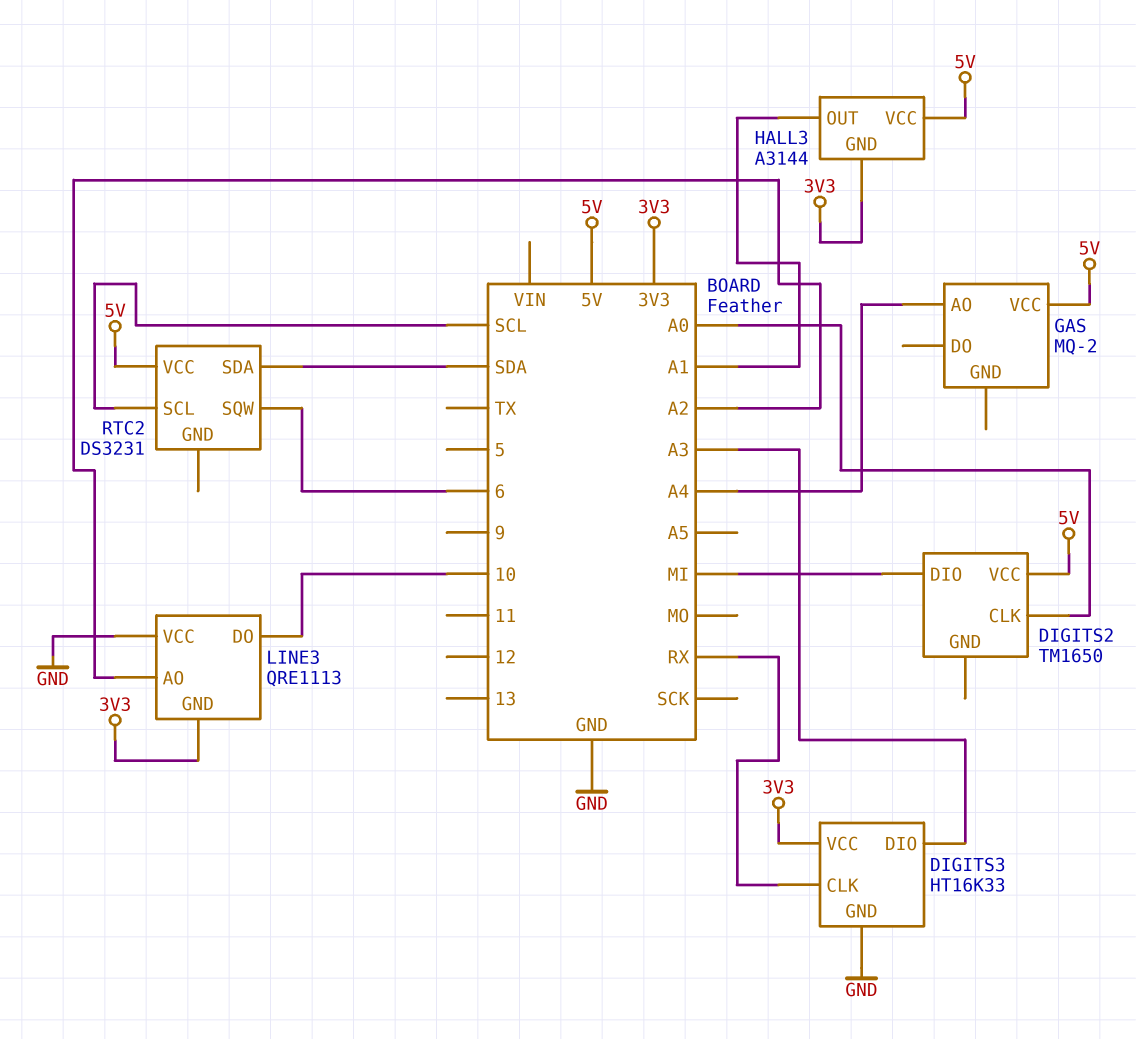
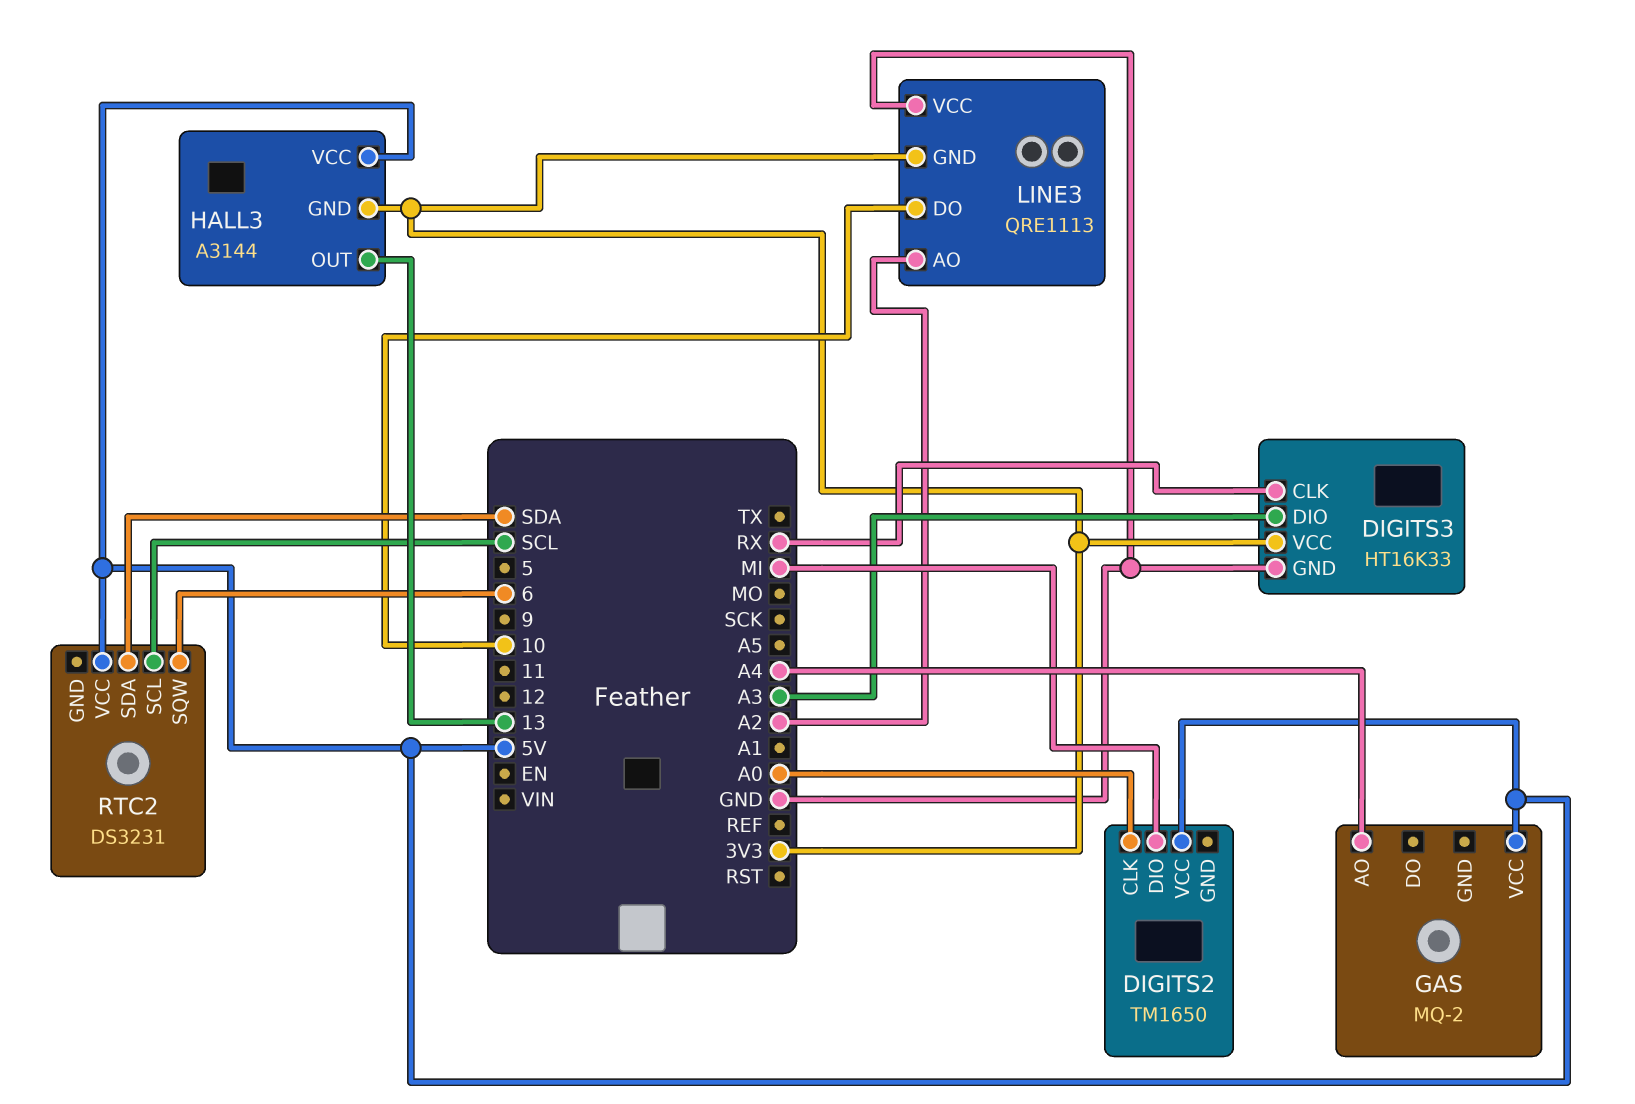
HALL3 pin OUT: A1 -> 13

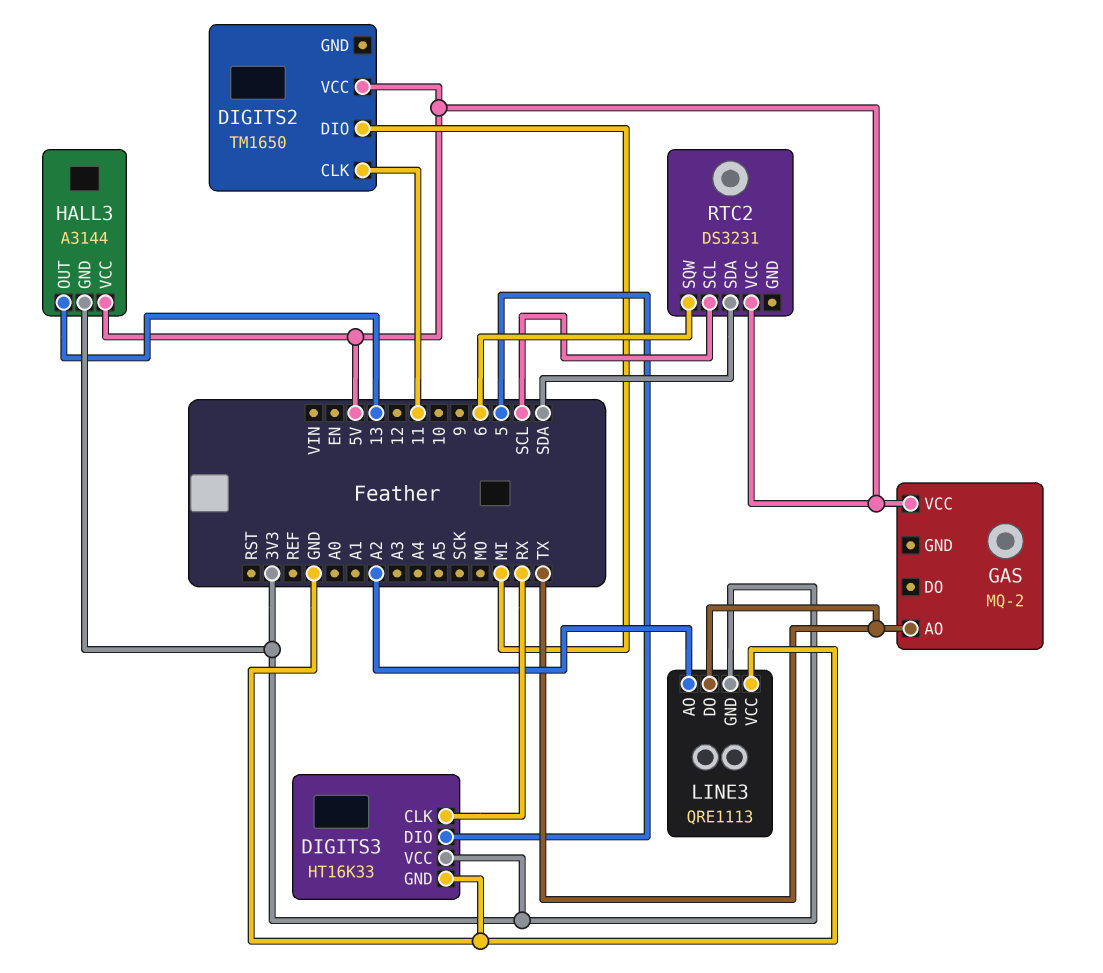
DIGITS2 pin CLK: A0 -> 11
DIGITS3 pin DIO: A3 -> 5
GAS pin AO: A4 -> TX
LINE3 pin DO: 10 -> TX

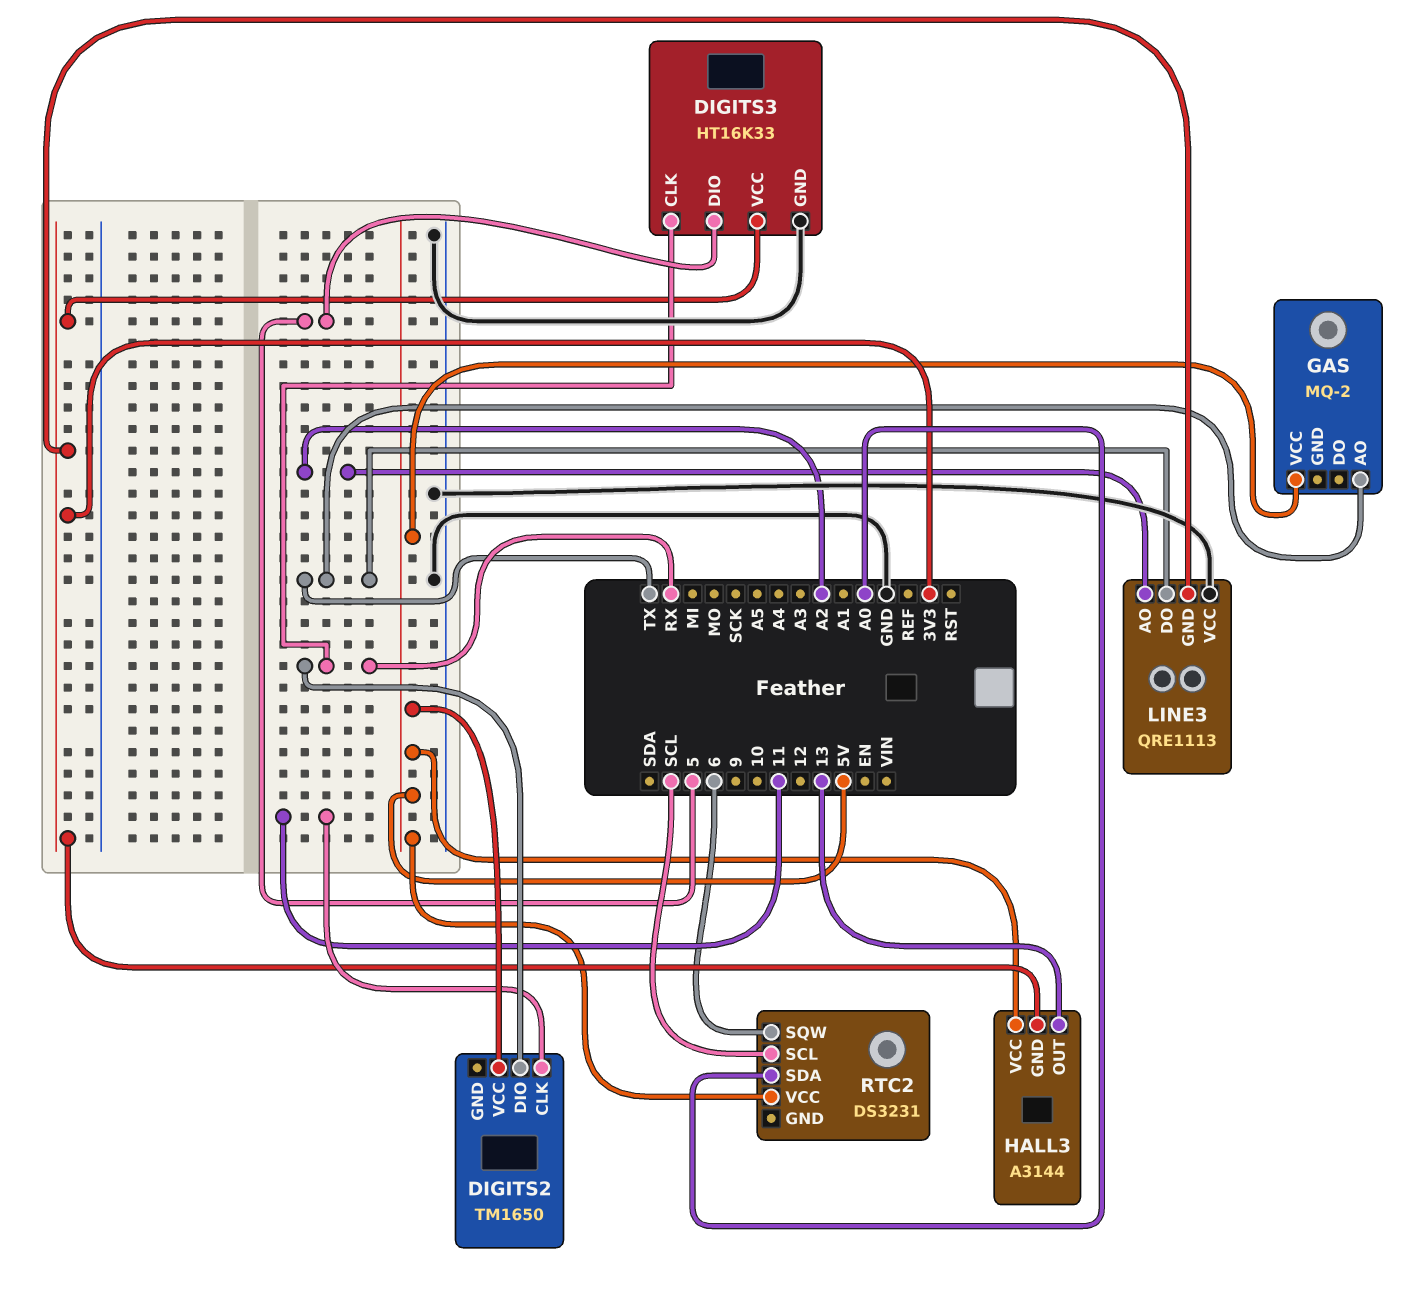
DIGITS2 pin DIO: MI -> RX
RTC2 pin SDA: SDA -> A0

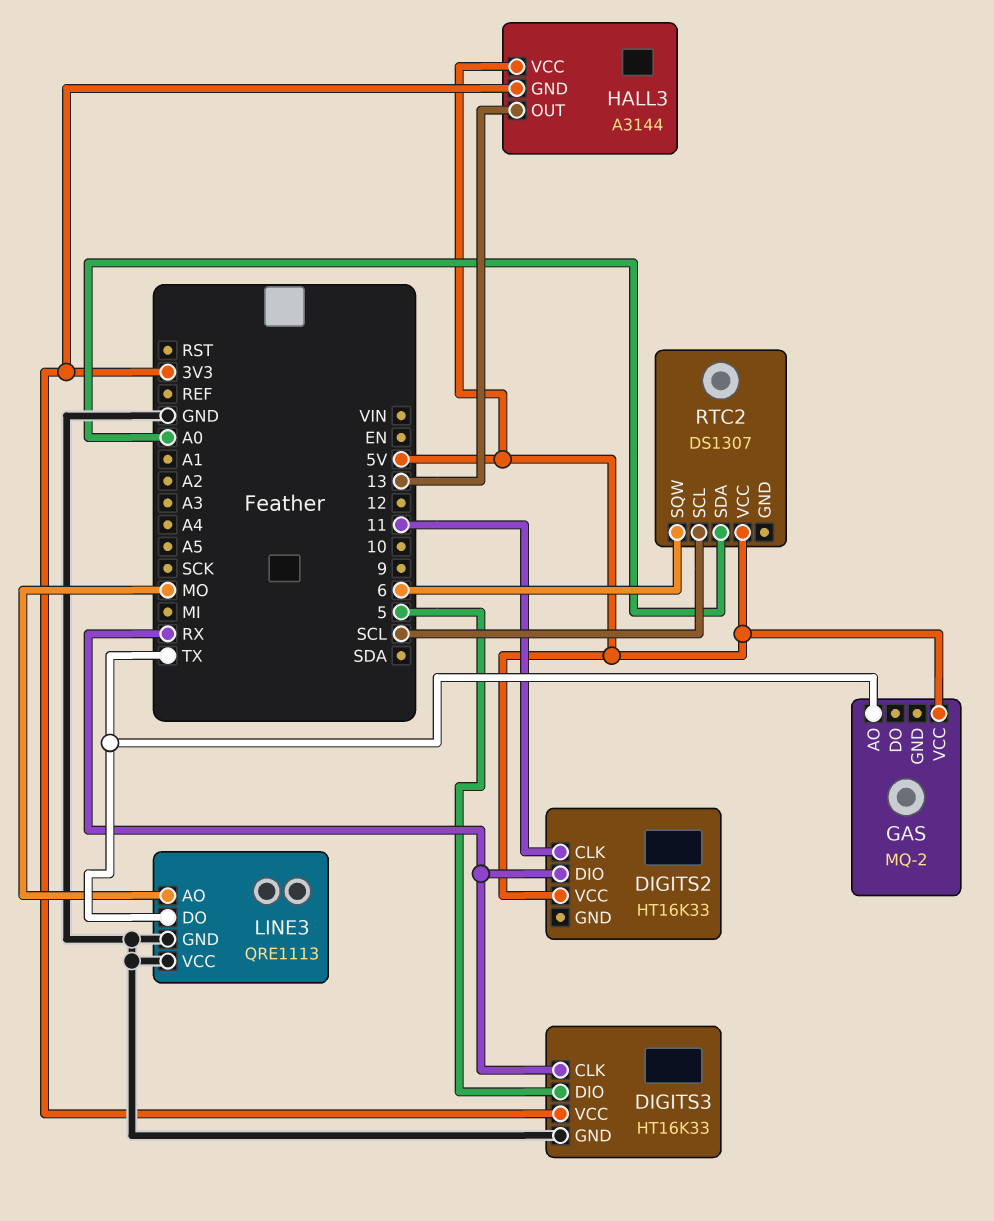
DIGITS2: TM1650 -> HT16K33
LINE3 pin AO: A2 -> MO
LINE3 pin GND: 3V3 -> GND
RTC2: DS3231 -> DS1307

